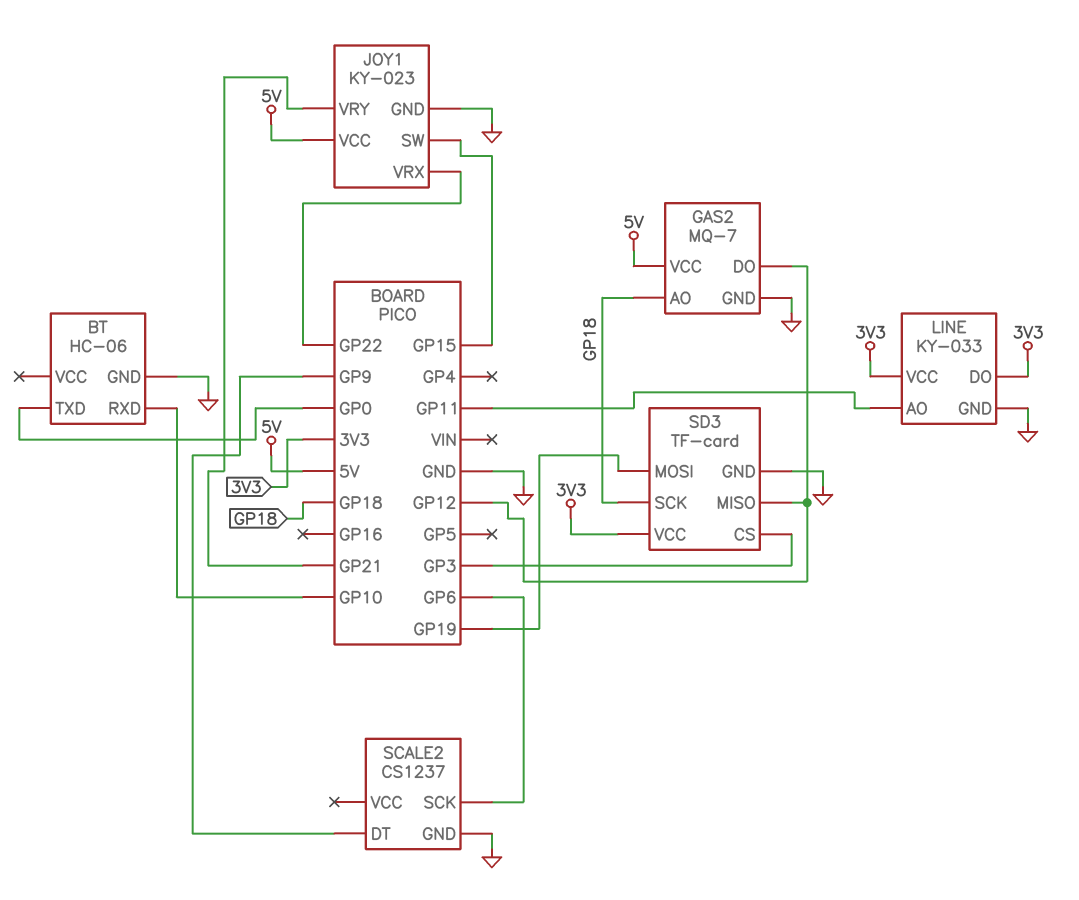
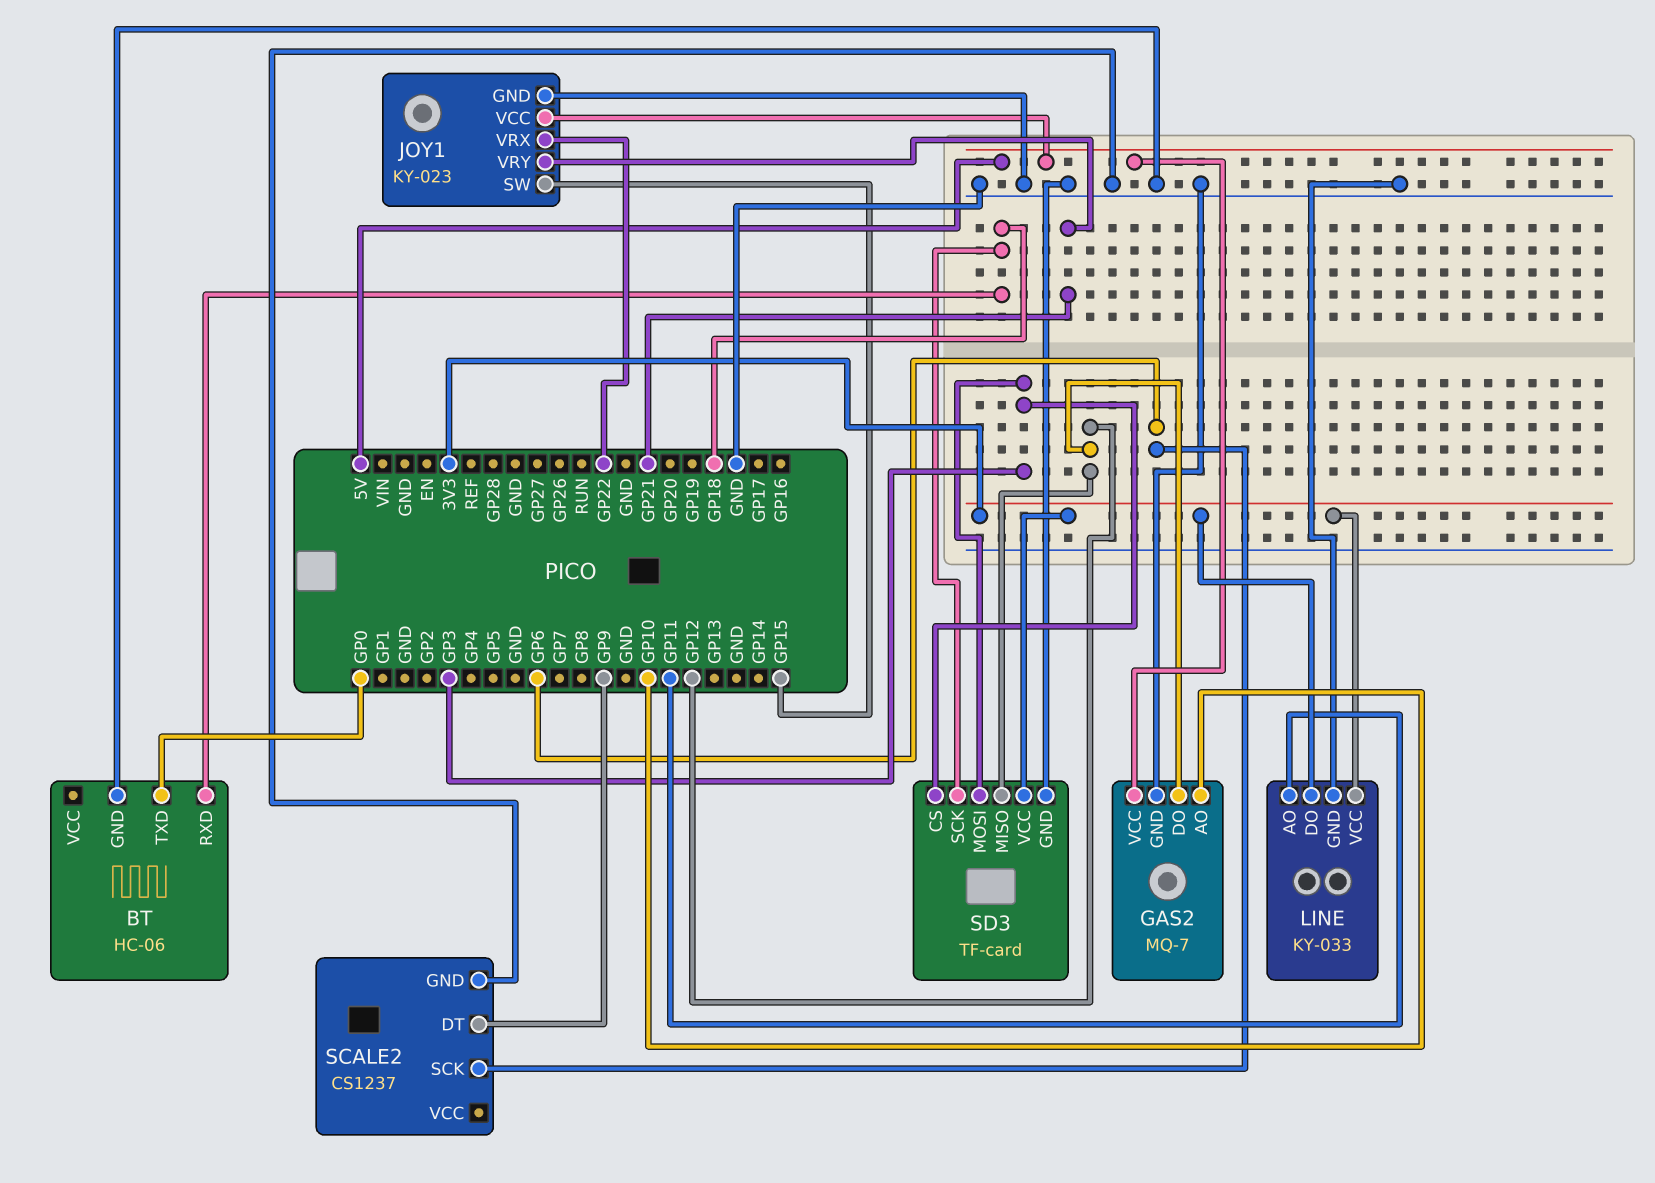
BT pin RXD: GP10 -> GP18
GAS2 pin AO: GP18 -> GP10
SD3 pin MOSI: GP19 -> GP3

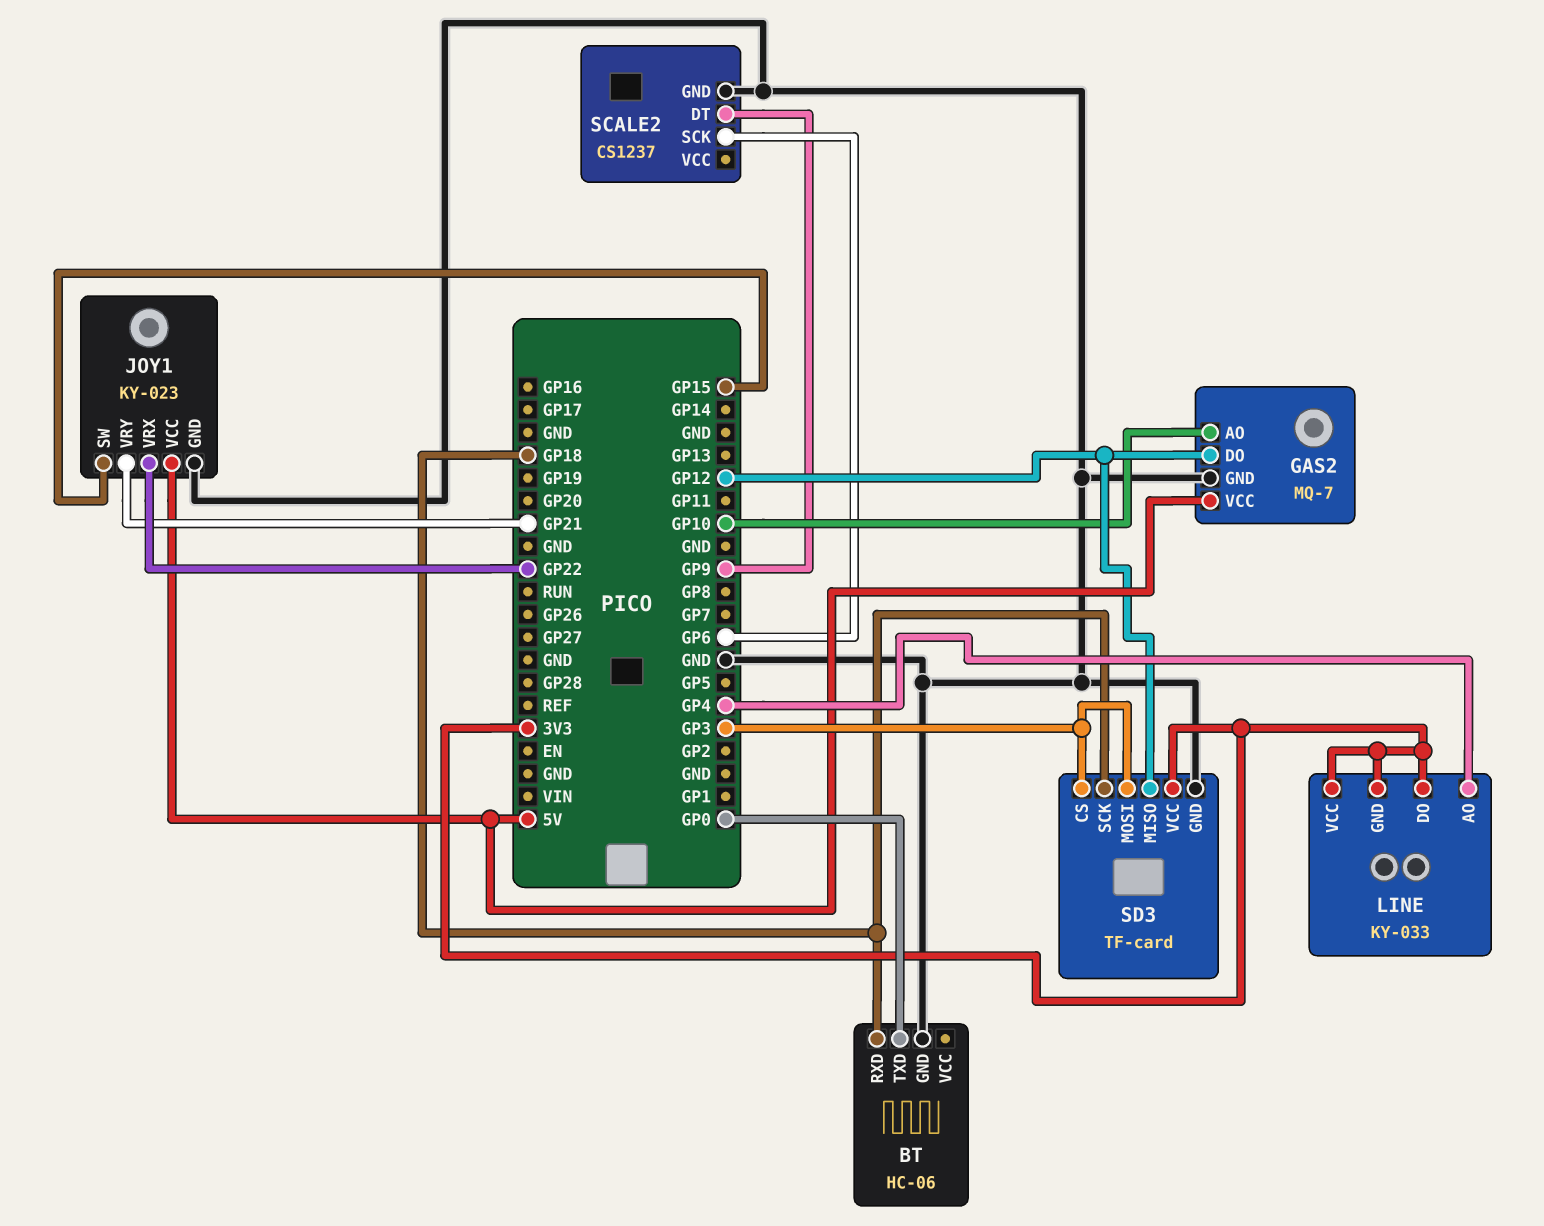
LINE pin AO: GP11 -> GP4
LINE pin GND: GND -> 3V3

